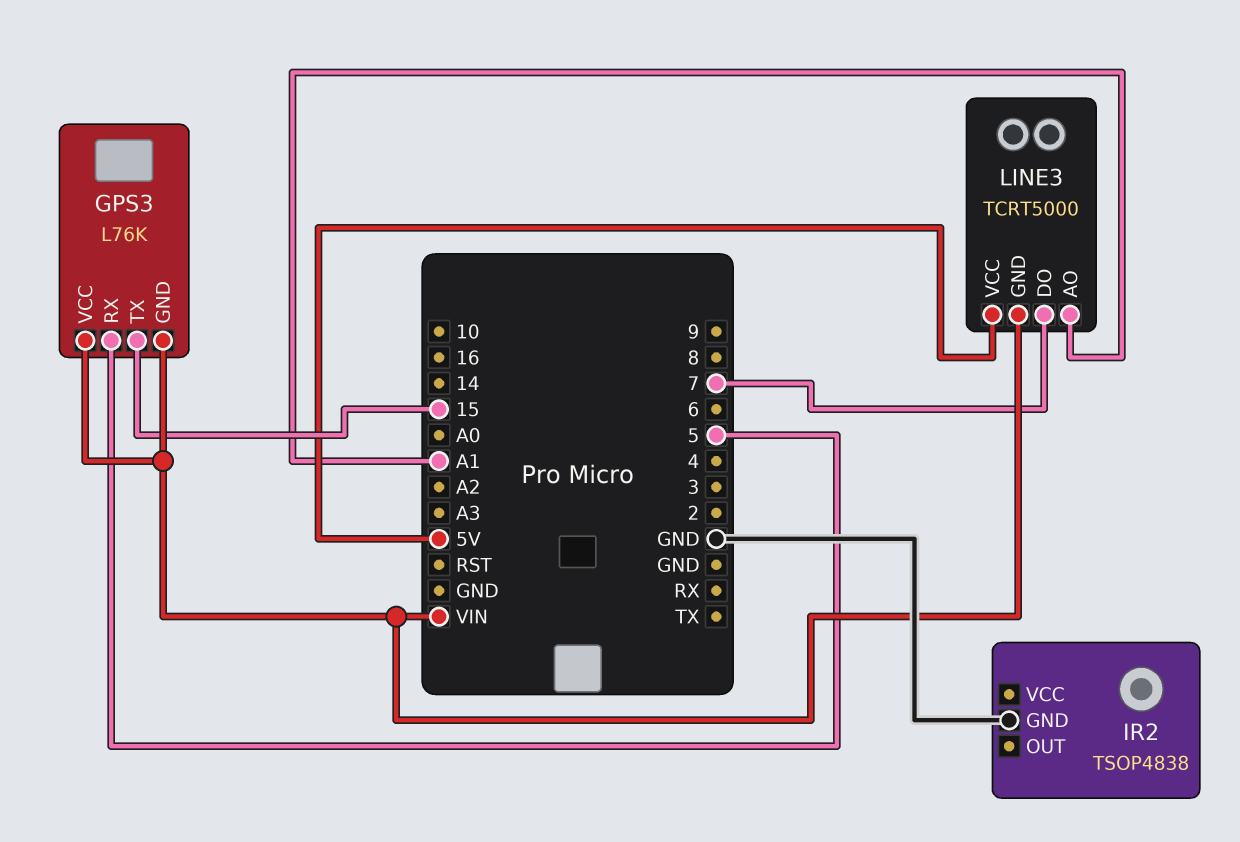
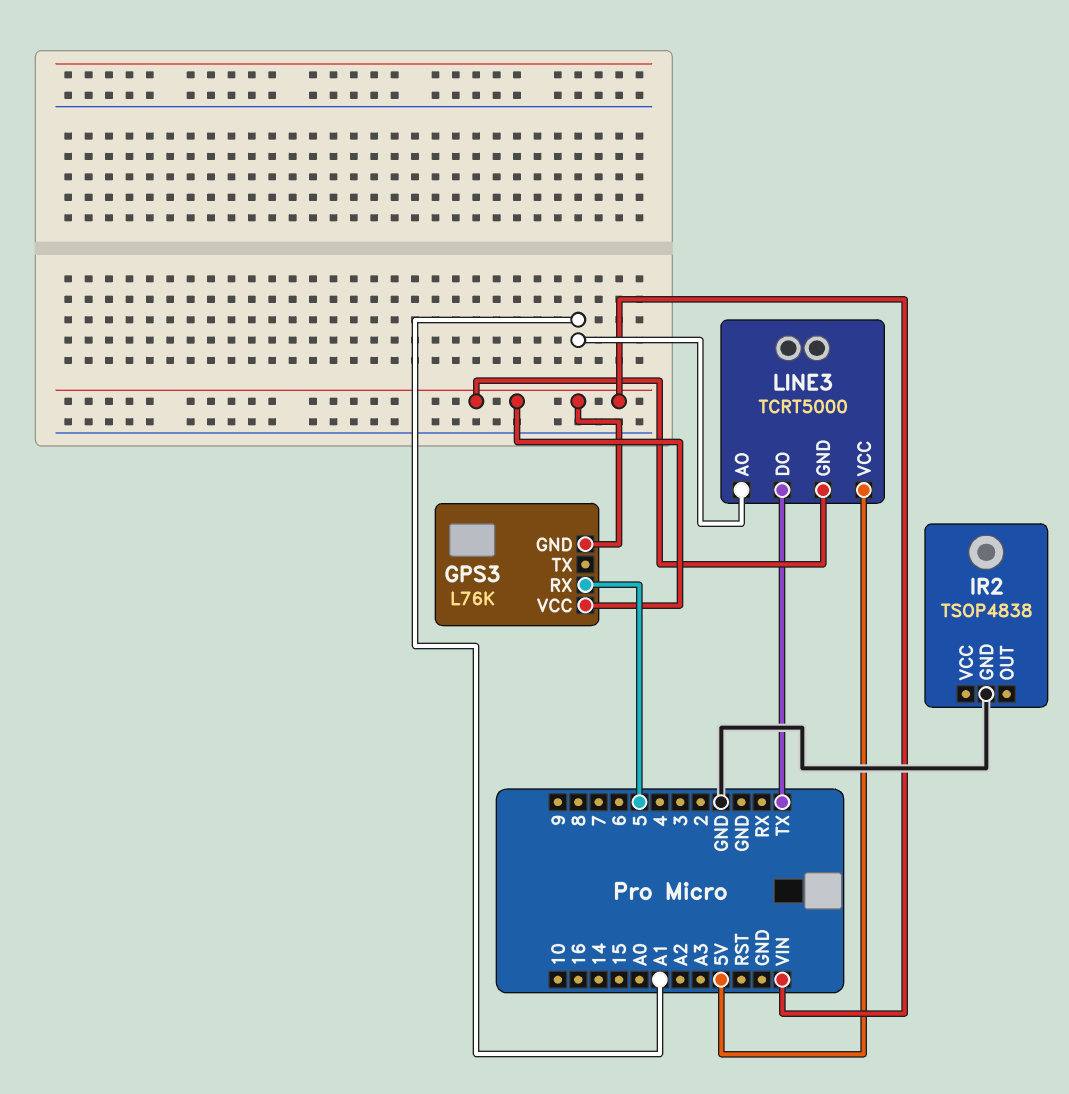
GPS3 pin TX: 15 -> none
LINE3 pin DO: 7 -> TX

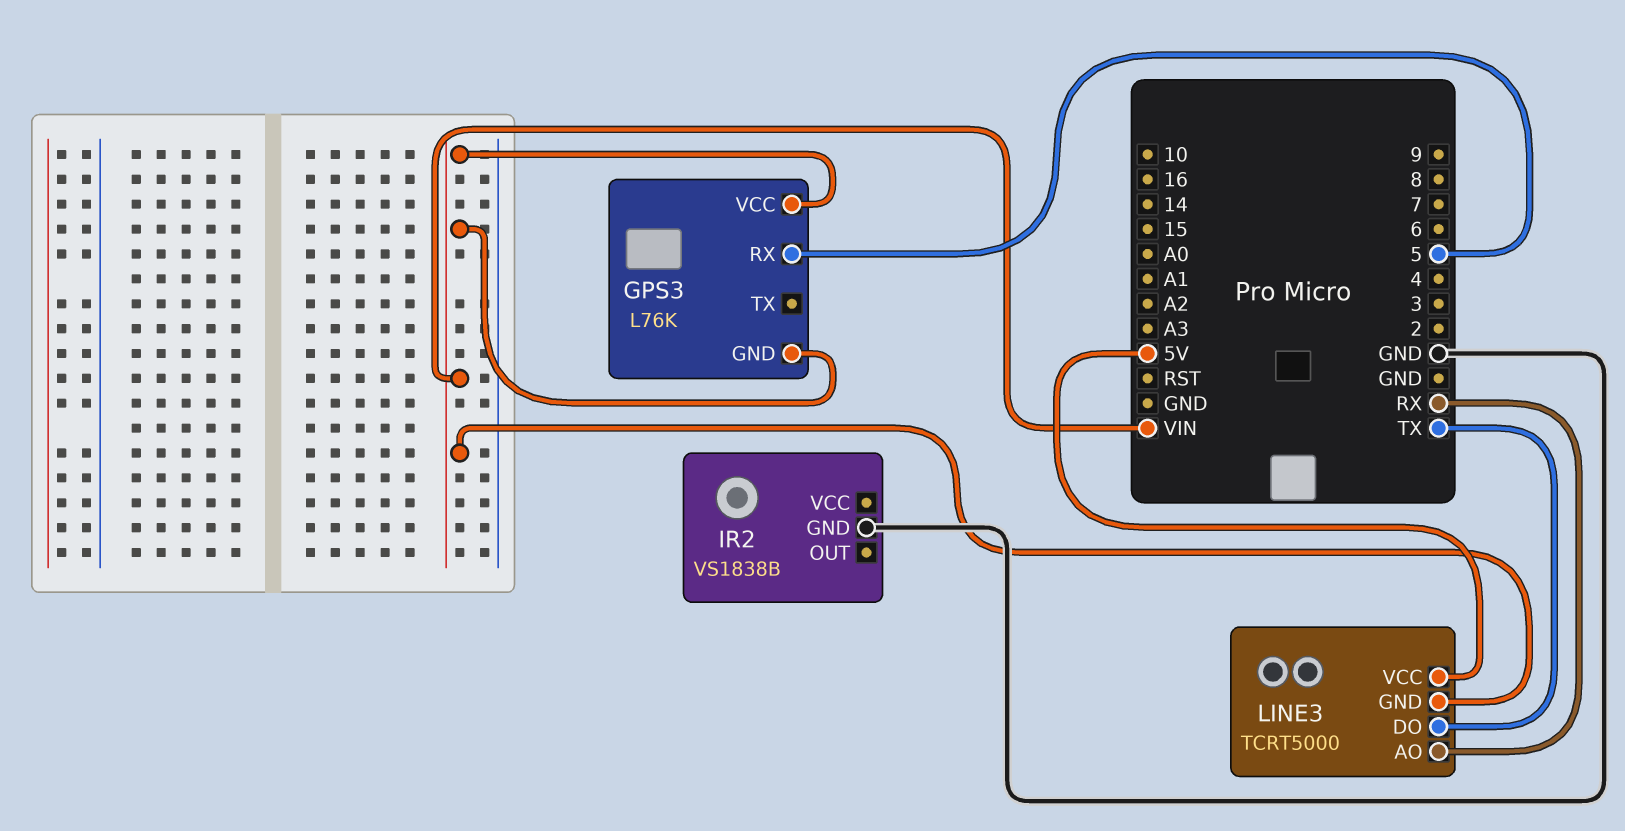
IR2: TSOP4838 -> VS1838B
LINE3 pin AO: A1 -> RX

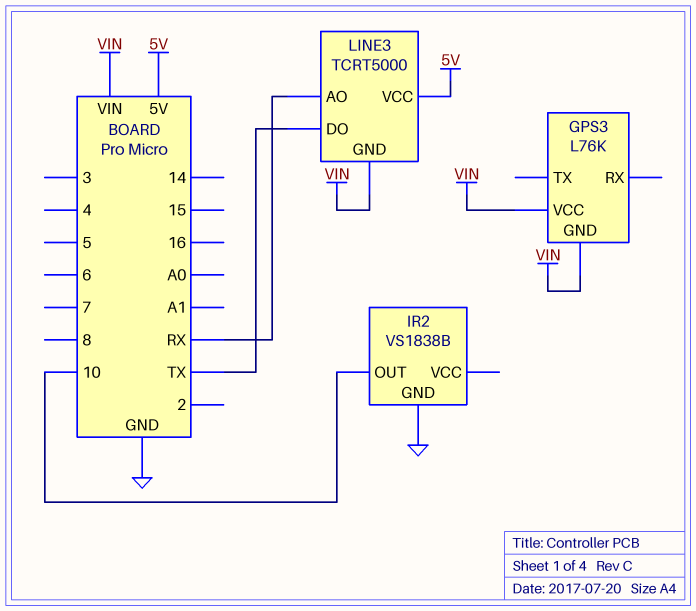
GPS3 pin RX: 5 -> none
IR2 pin OUT: none -> 10

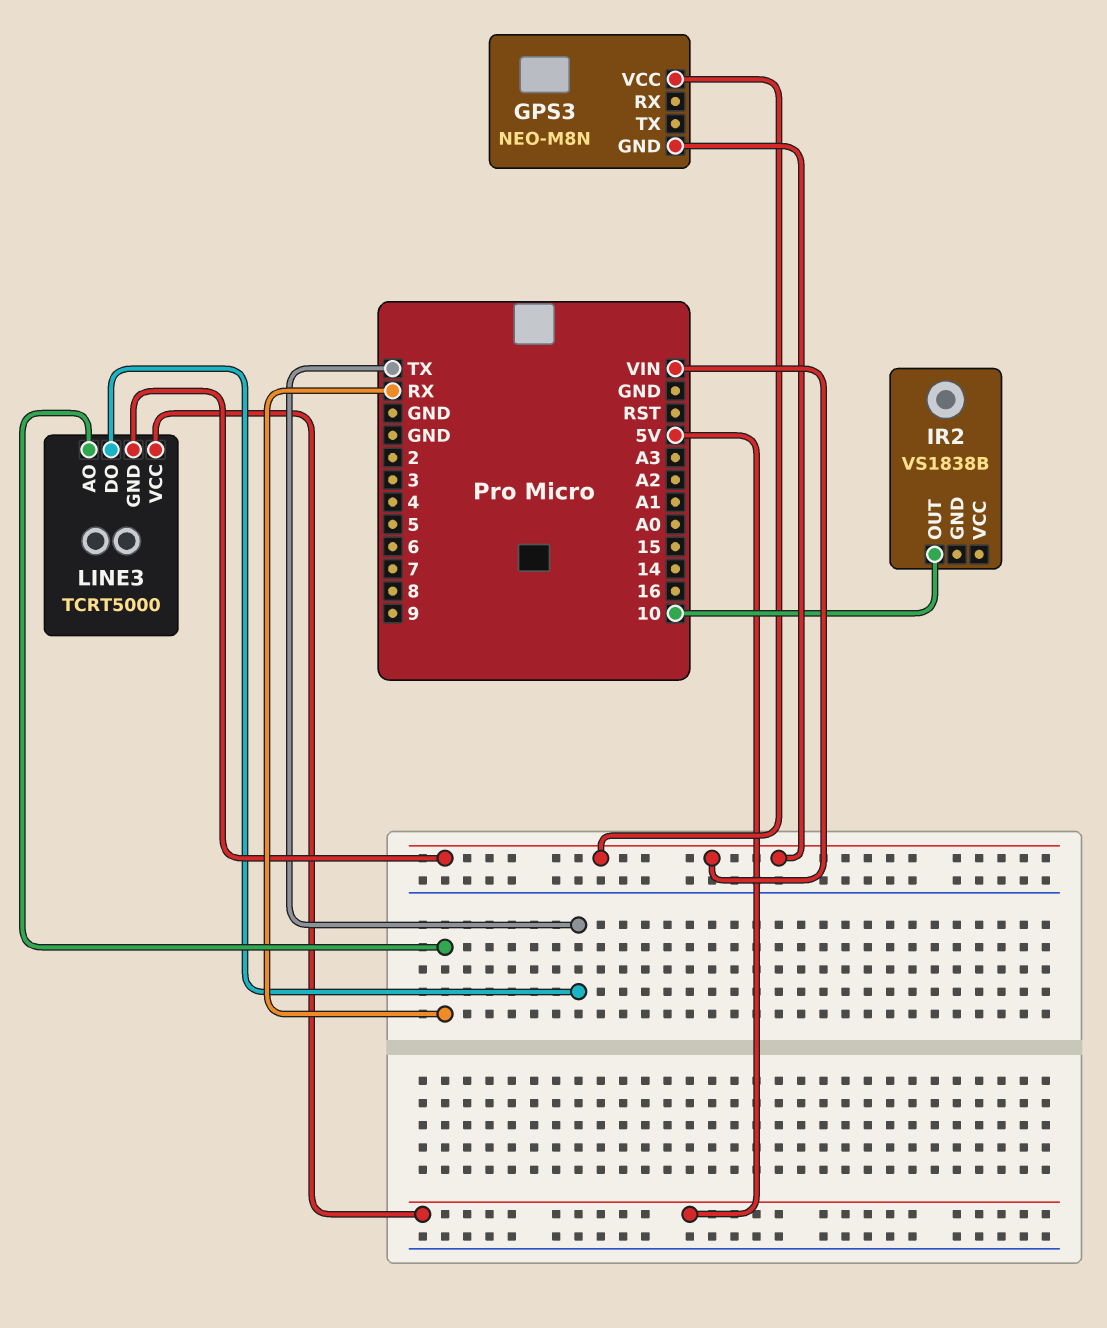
GPS3: L76K -> NEO-M8N
IR2 pin GND: GND -> none

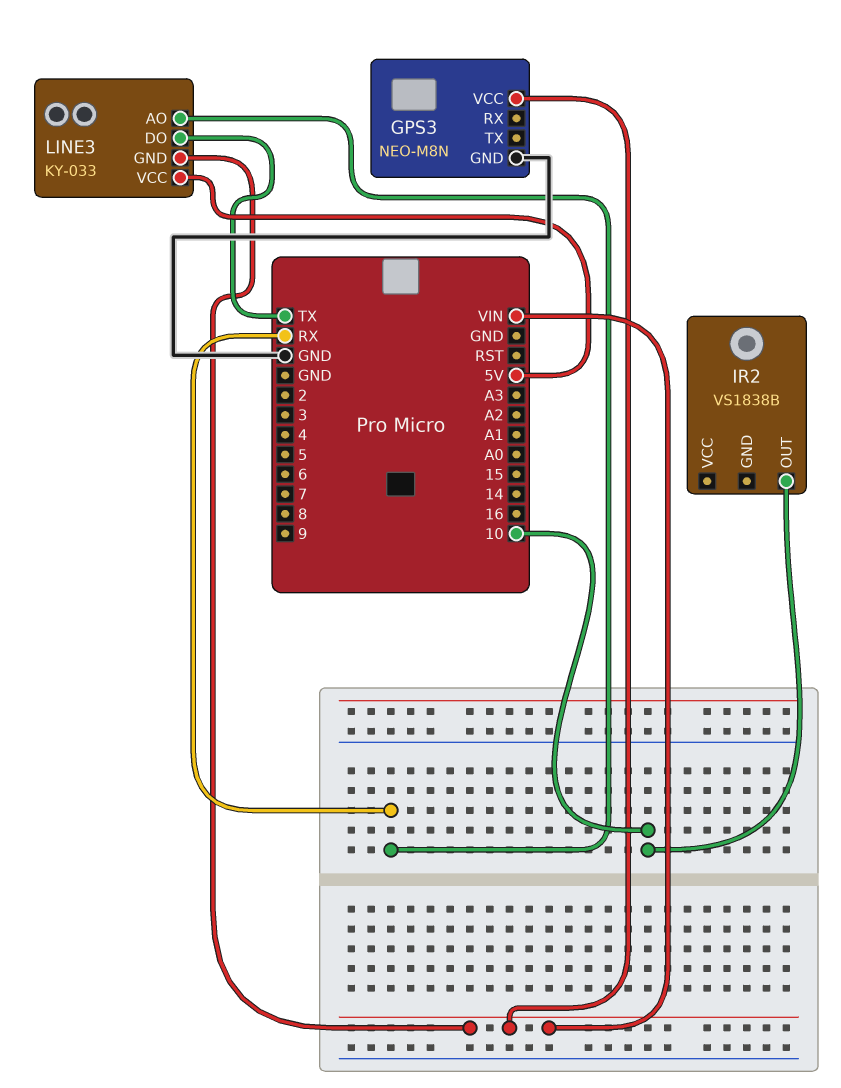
GPS3 pin GND: VIN -> GND
LINE3: TCRT5000 -> KY-033

